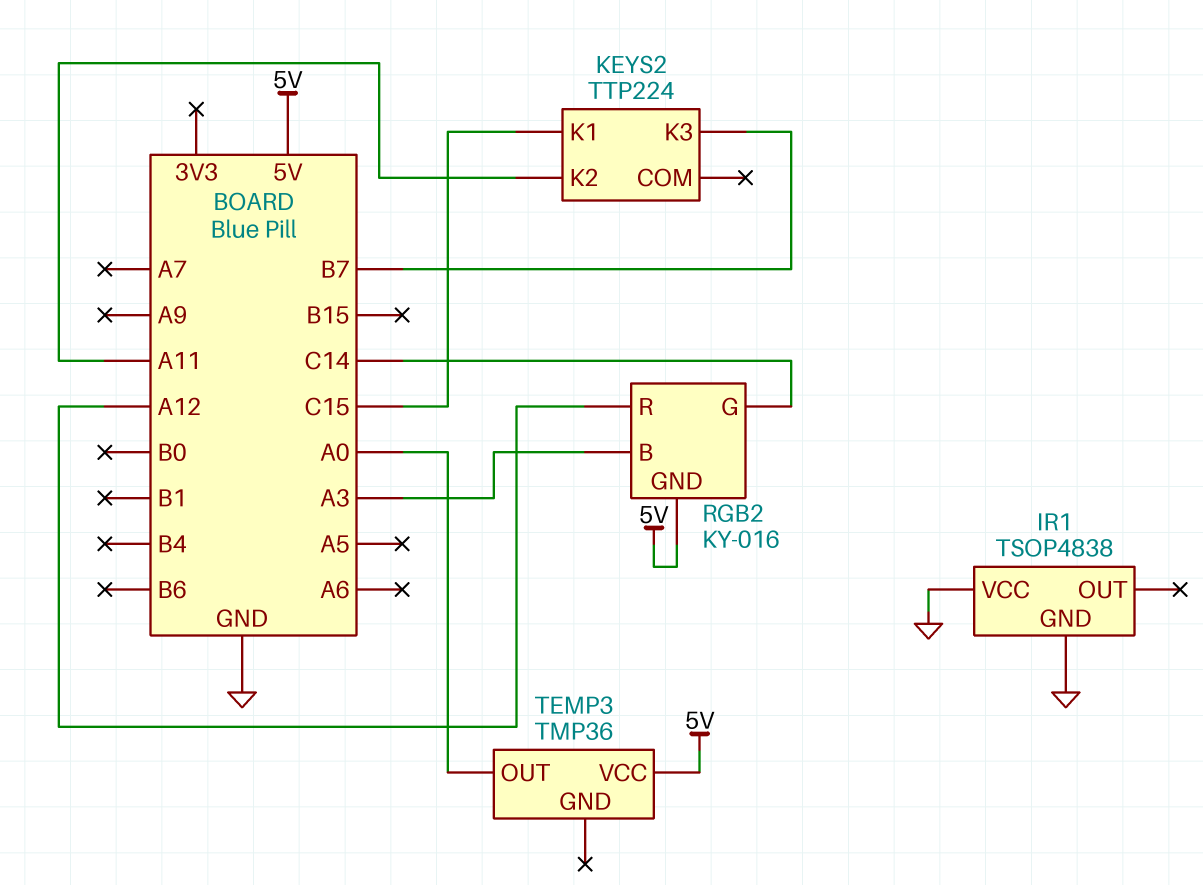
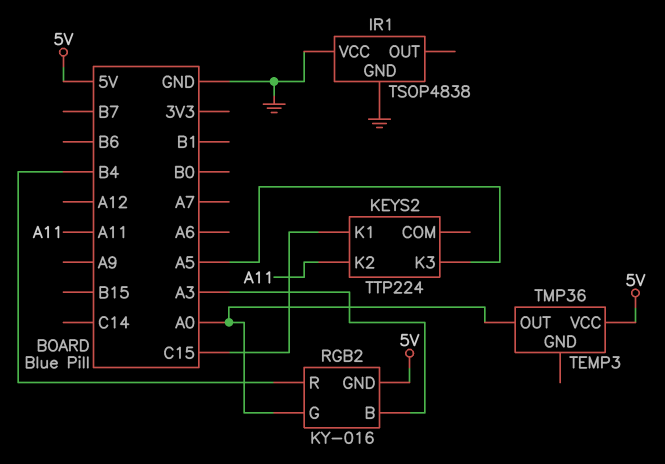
KEYS2 pin K3: B7 -> A5
RGB2 pin G: C14 -> A0
RGB2 pin R: A12 -> B4

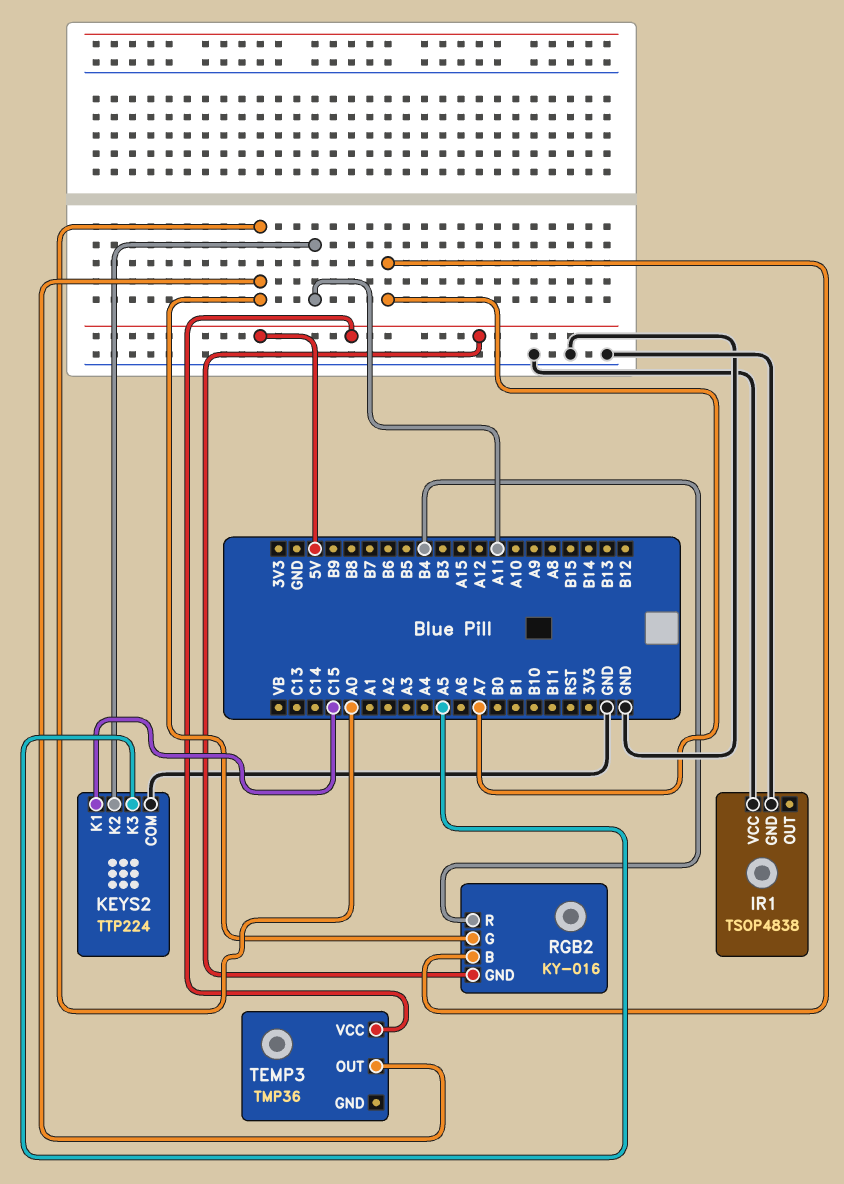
KEYS2 pin COM: none -> GND
RGB2 pin B: A3 -> A7

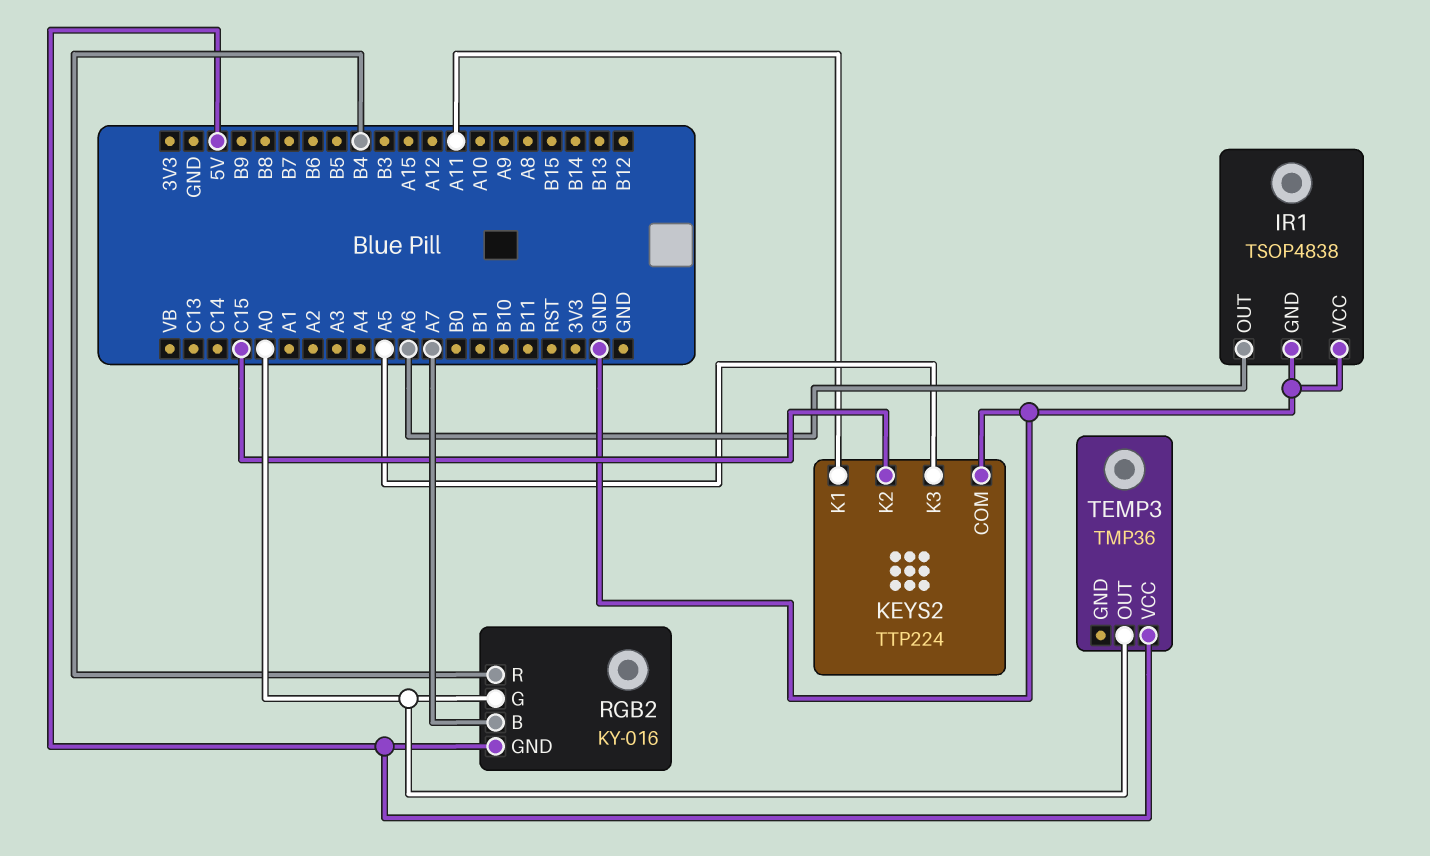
IR1 pin OUT: none -> A6
KEYS2 pin K1: C15 -> A11
KEYS2 pin K2: A11 -> C15

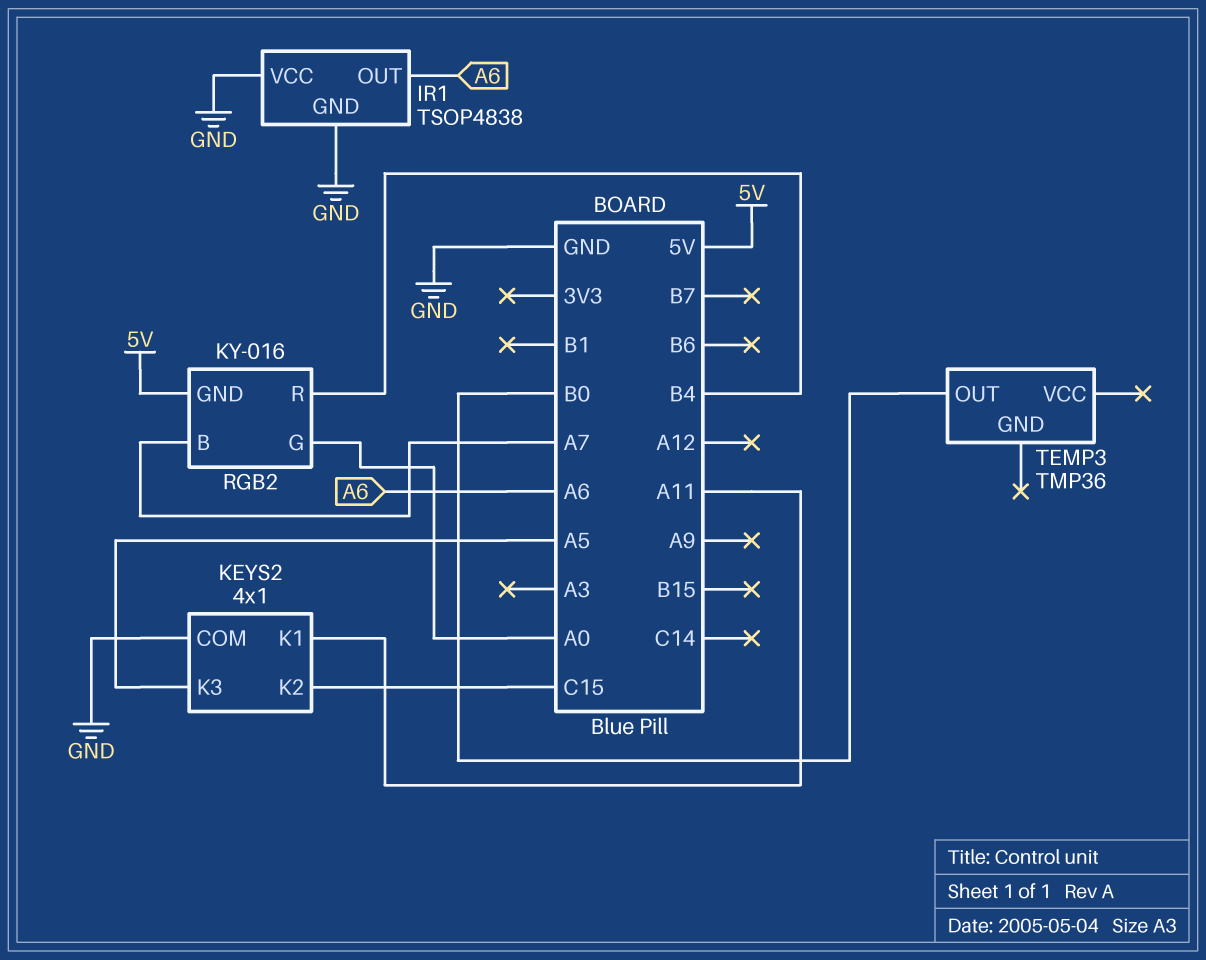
KEYS2: TTP224 -> 4x1
TEMP3 pin OUT: A0 -> B0
TEMP3 pin VCC: 5V -> none

